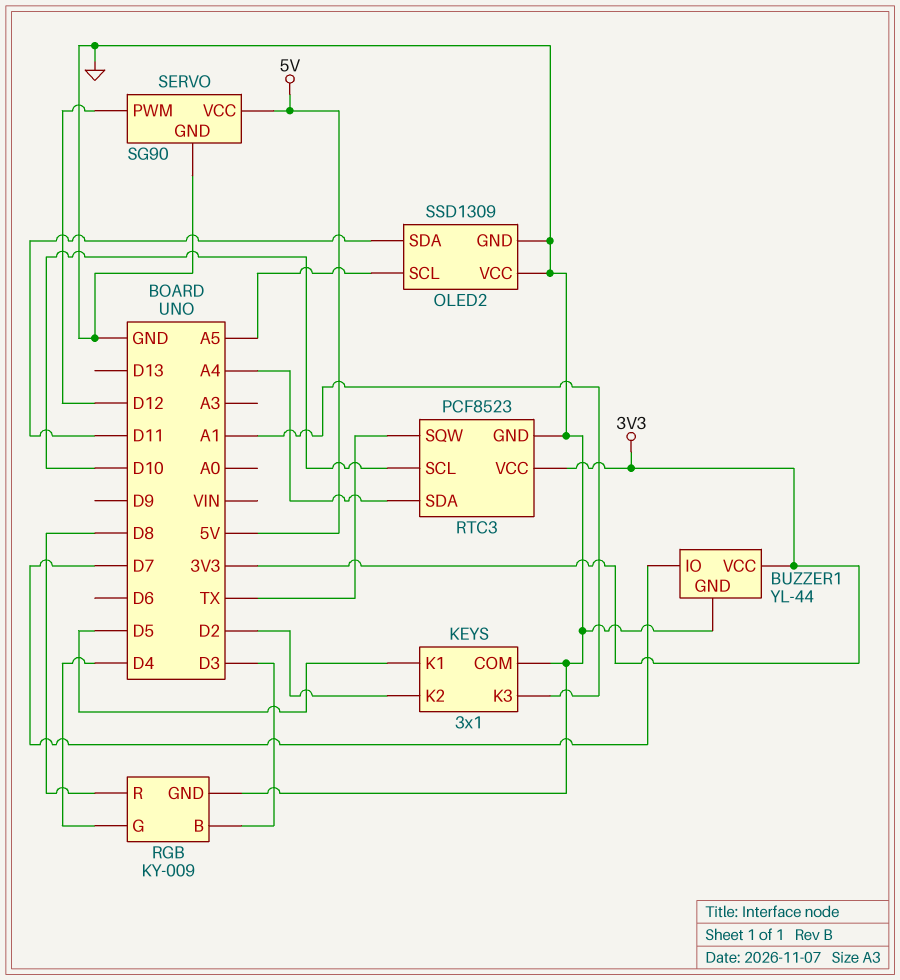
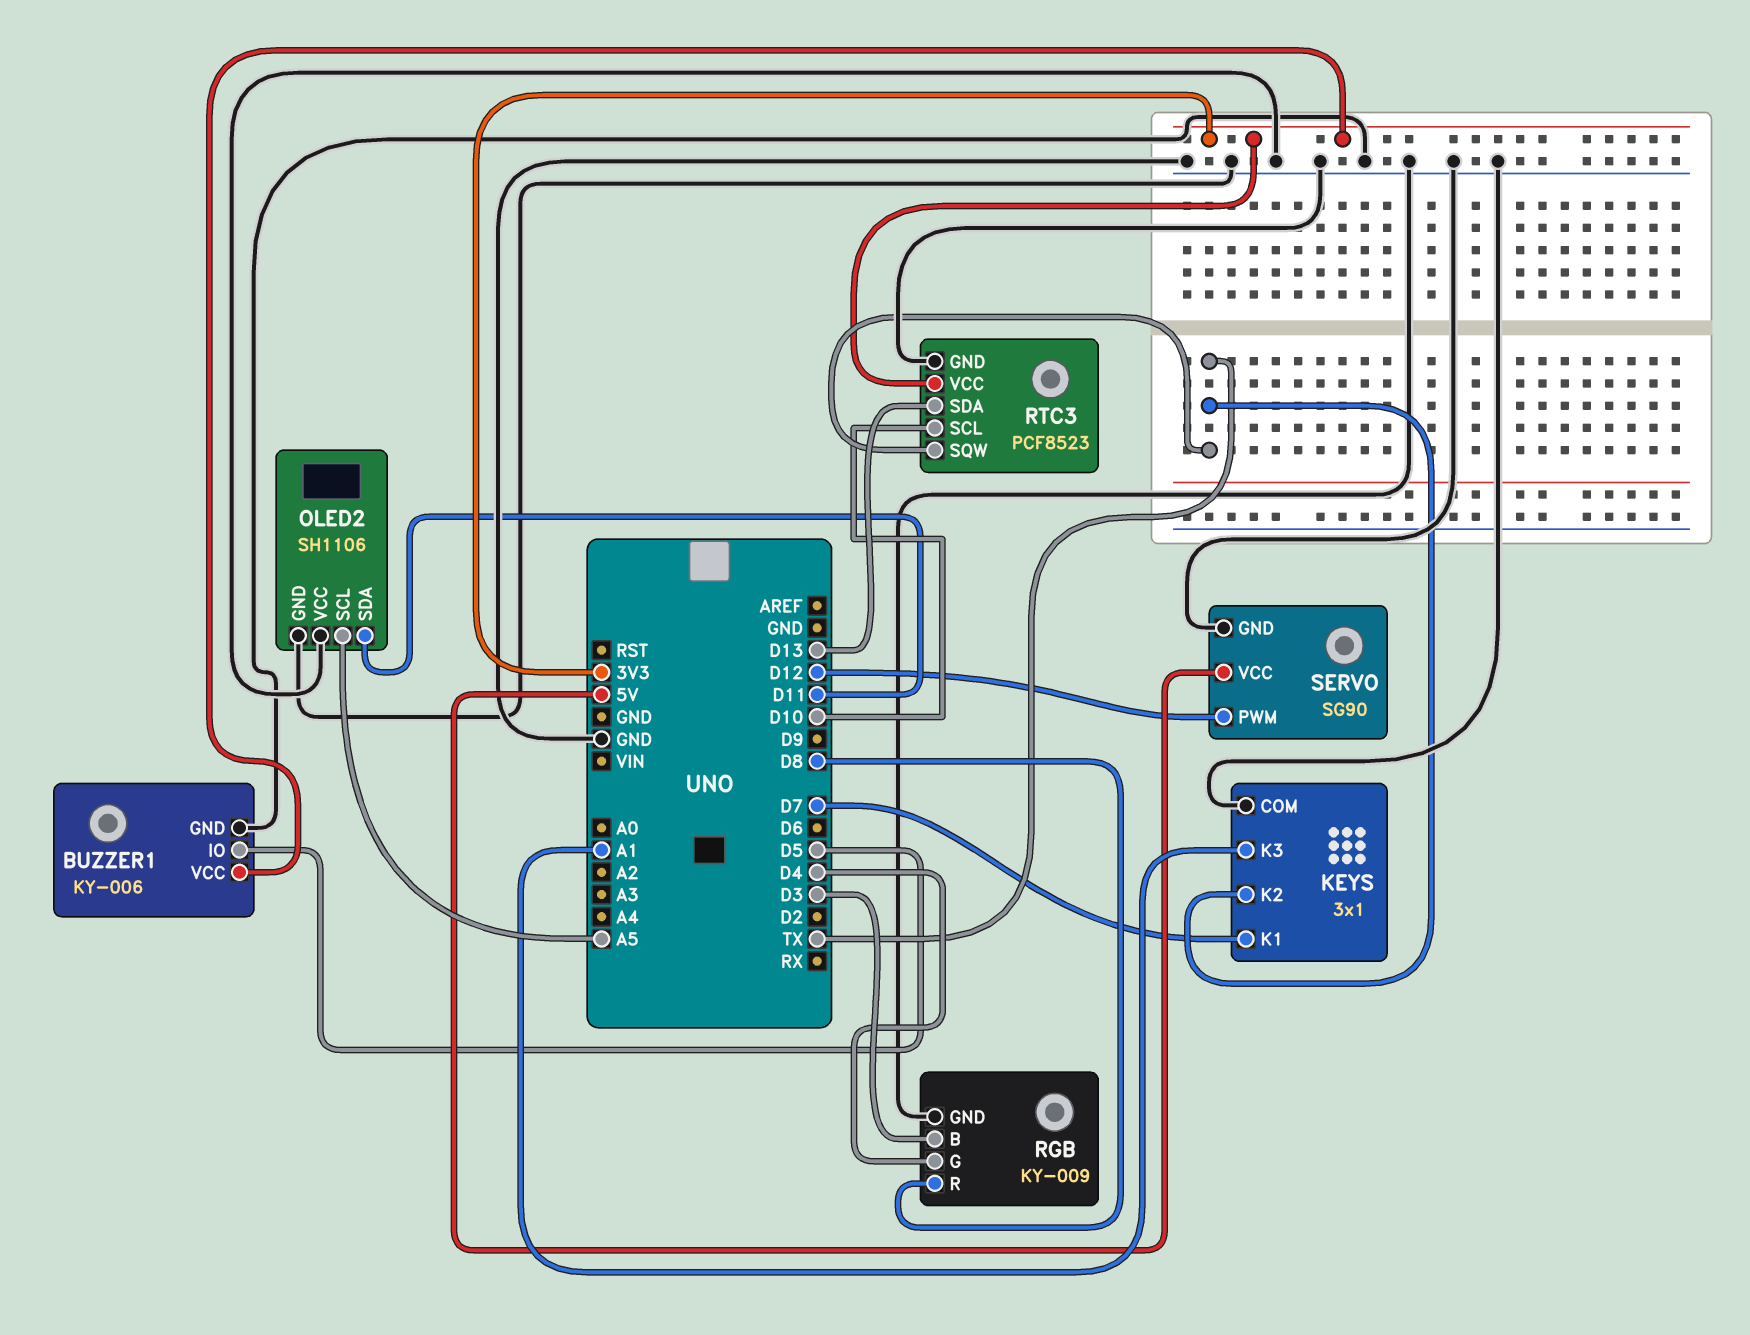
BUZZER1: YL-44 -> KY-006
BUZZER1 pin IO: D7 -> D5
KEYS pin K1: D5 -> D7
KEYS pin K2: D2 -> TX
OLED2: SSD1309 -> SH1106
RTC3 pin SDA: A4 -> D13

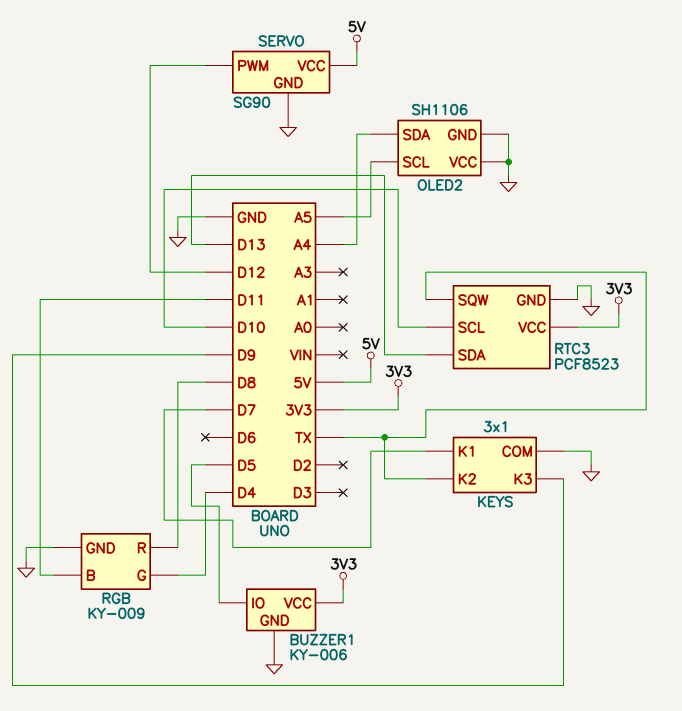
KEYS pin K3: A1 -> D9
OLED2 pin SDA: D11 -> A4
RGB pin B: D3 -> D11

